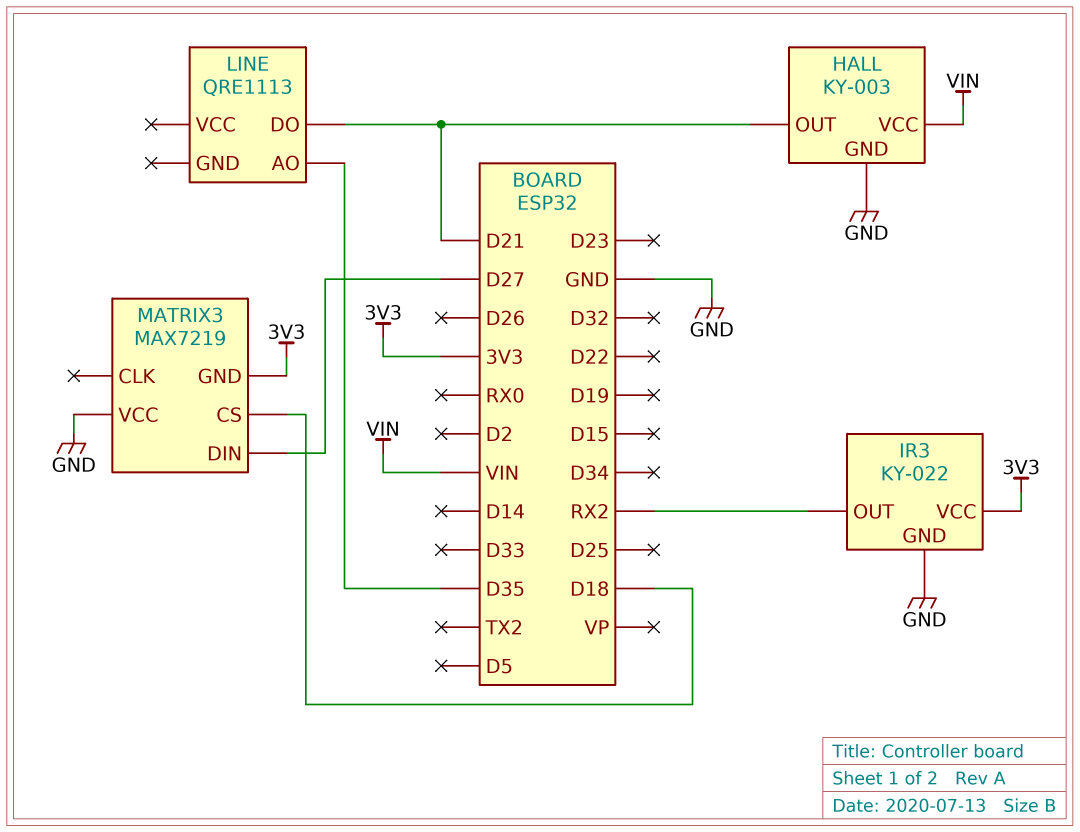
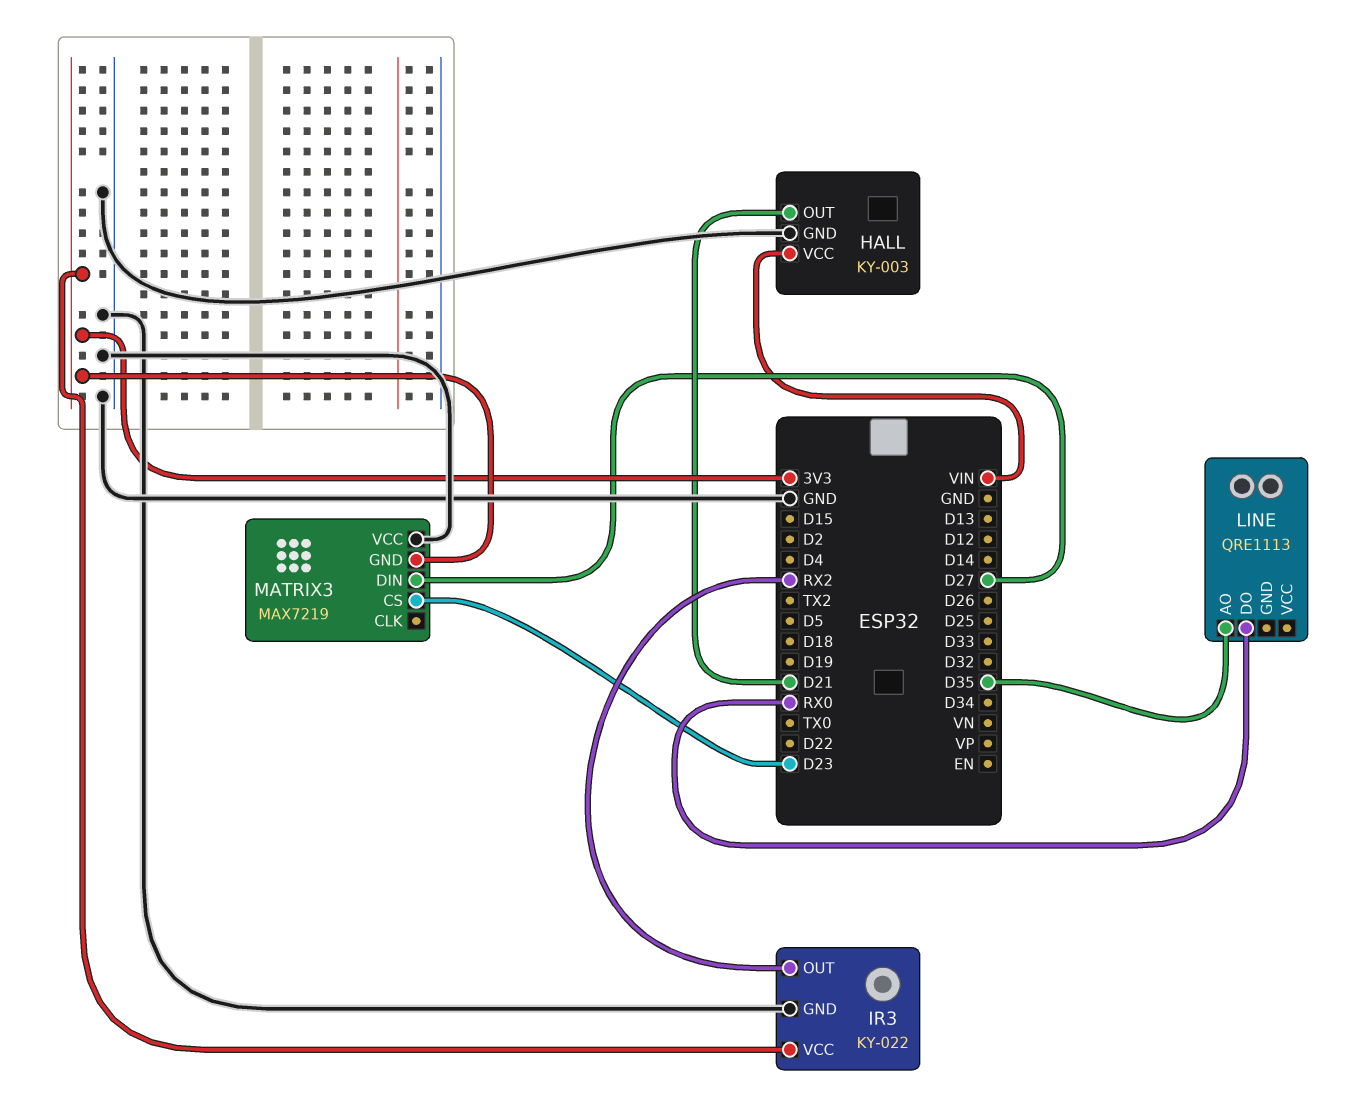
LINE pin DO: D21 -> RX0
MATRIX3 pin CS: D18 -> D23

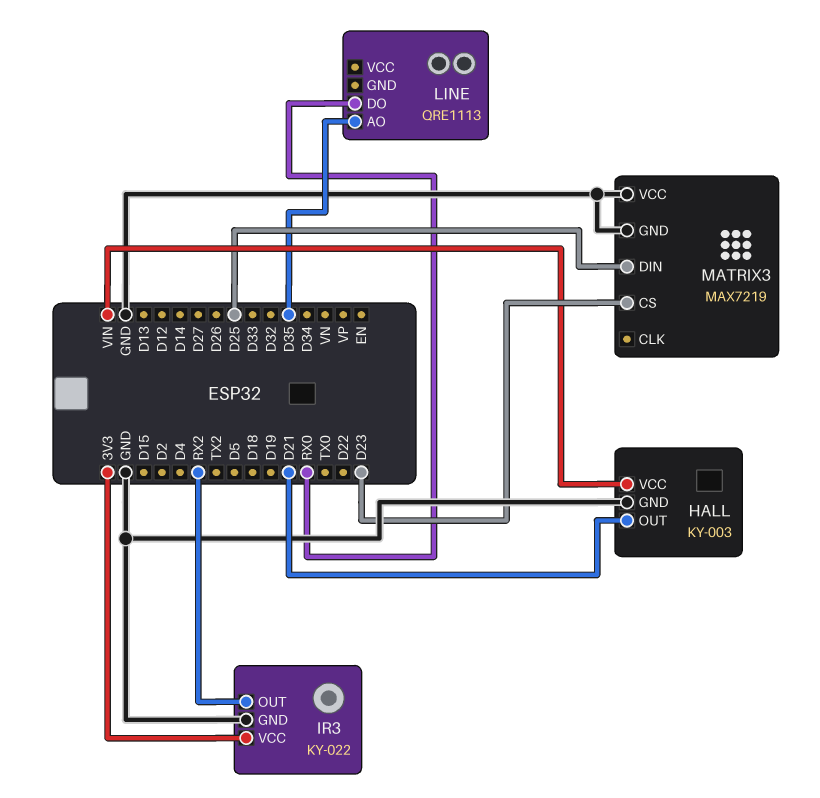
MATRIX3 pin DIN: D27 -> D25
MATRIX3 pin GND: 3V3 -> GND

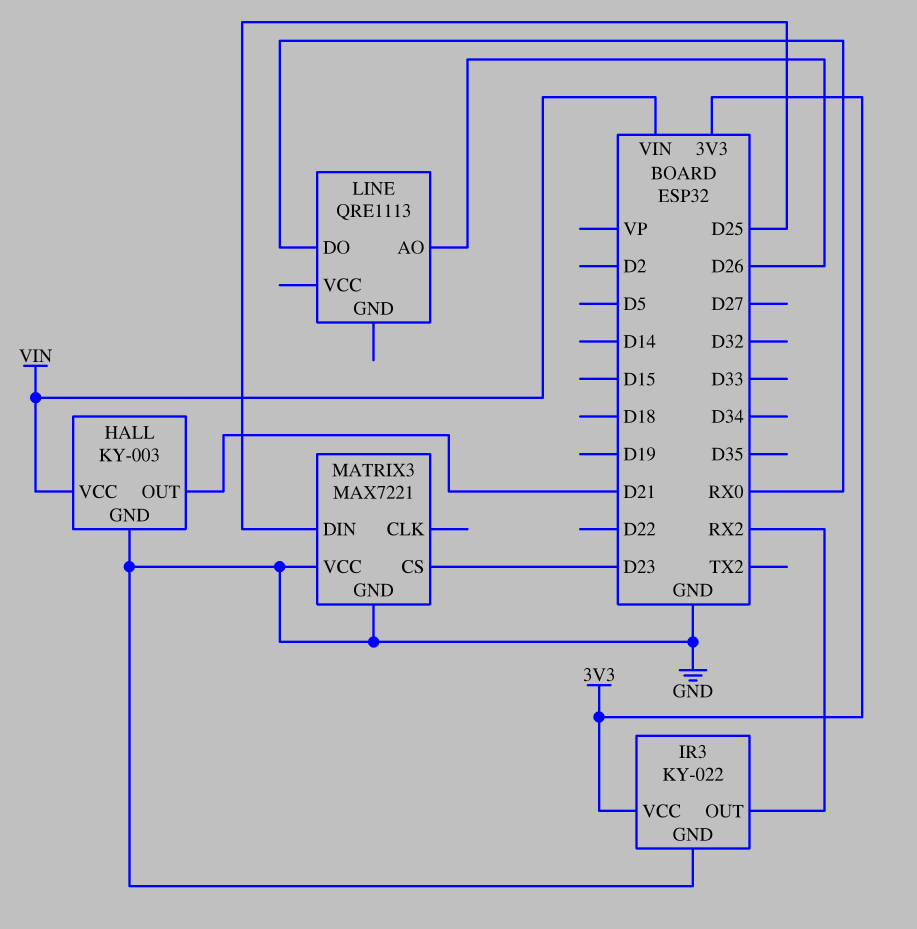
LINE pin AO: D35 -> D26
MATRIX3: MAX7219 -> MAX7221

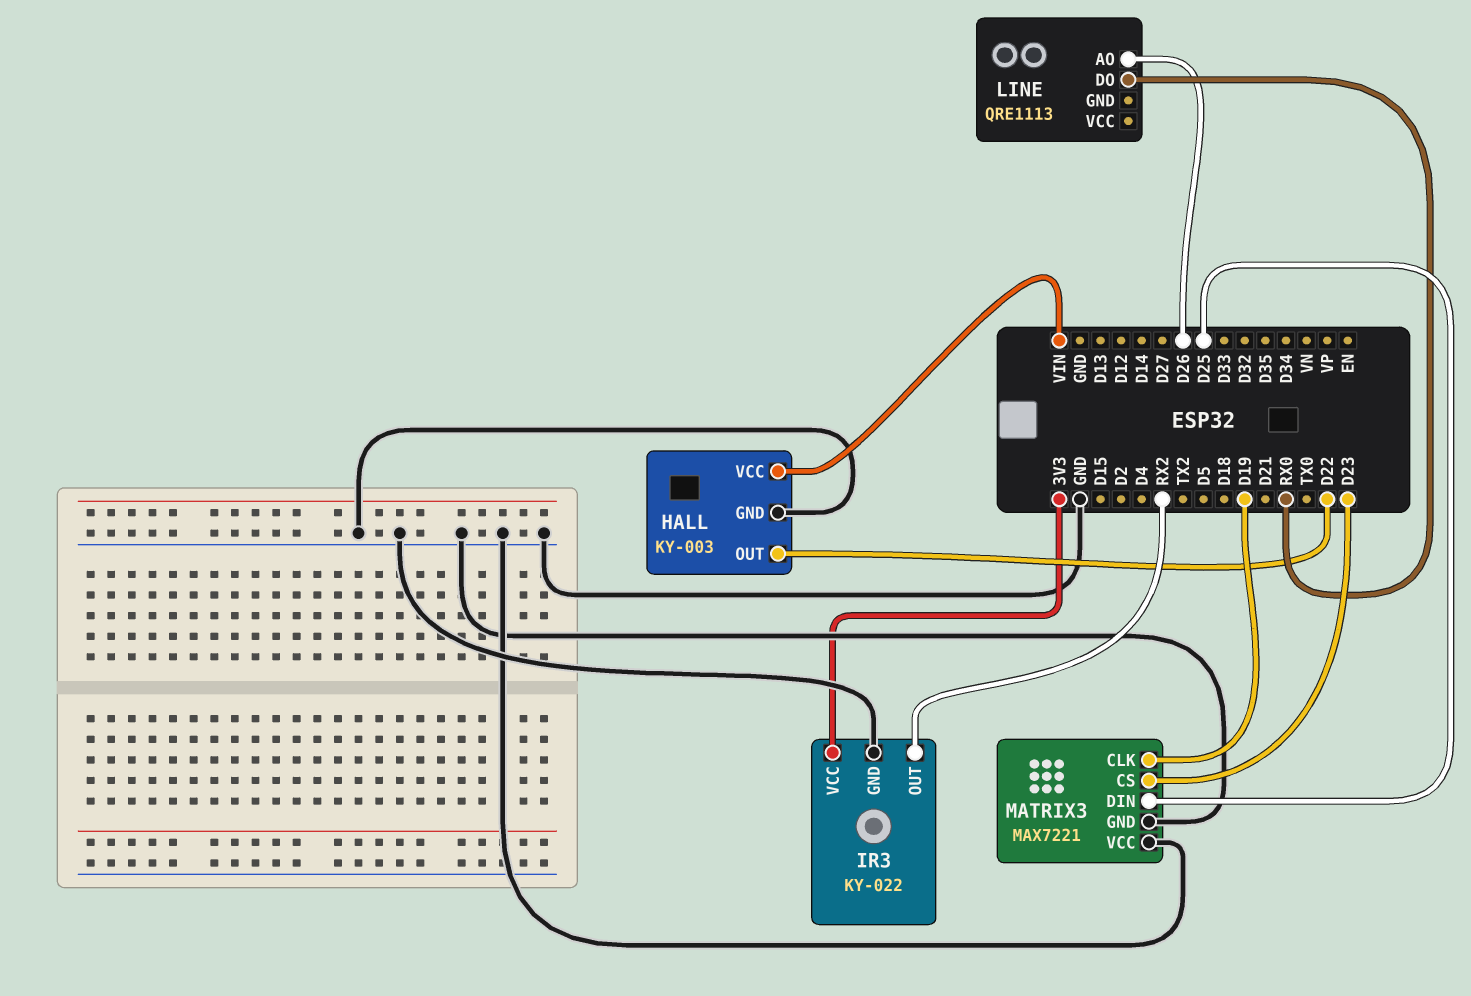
HALL pin OUT: D21 -> D22
MATRIX3 pin CLK: none -> D19

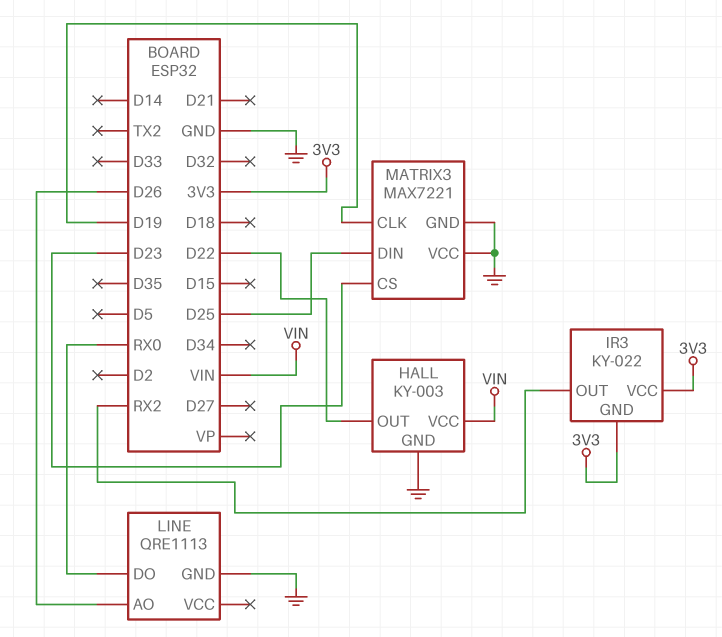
IR3 pin GND: GND -> 3V3
LINE pin GND: none -> GND

